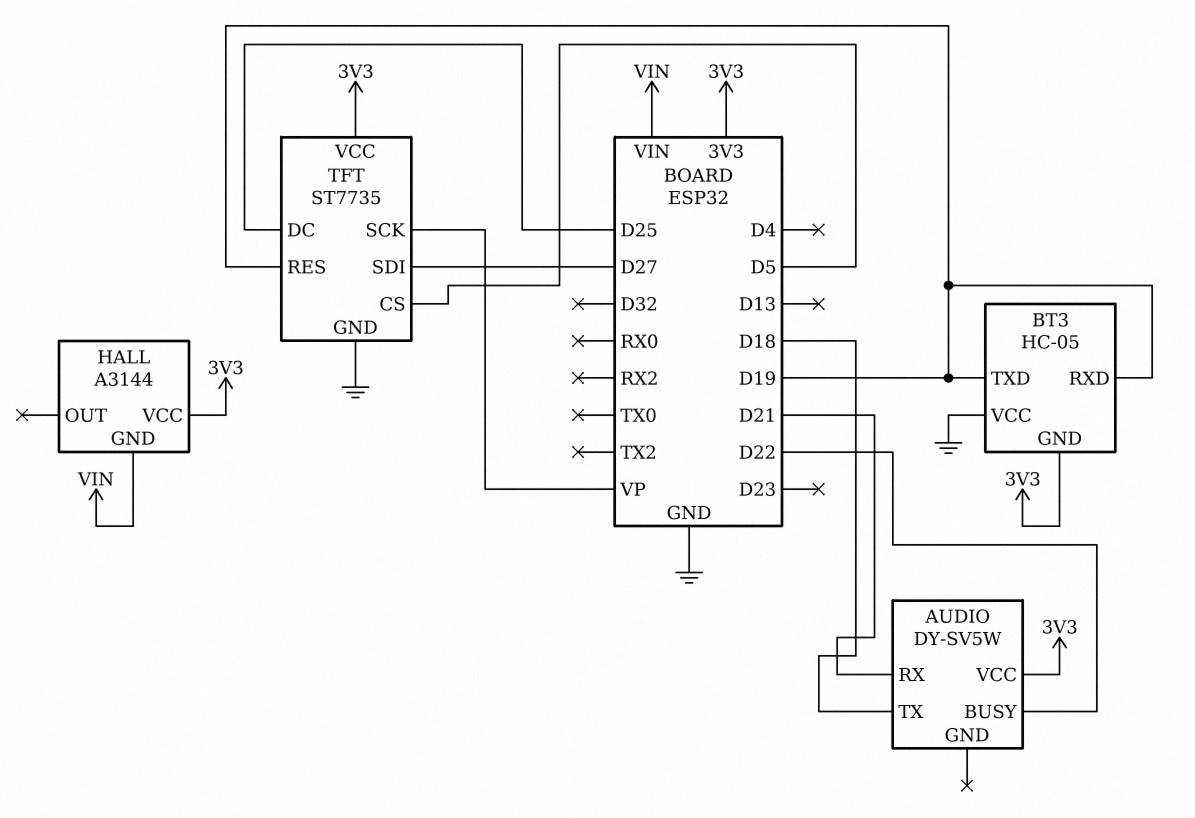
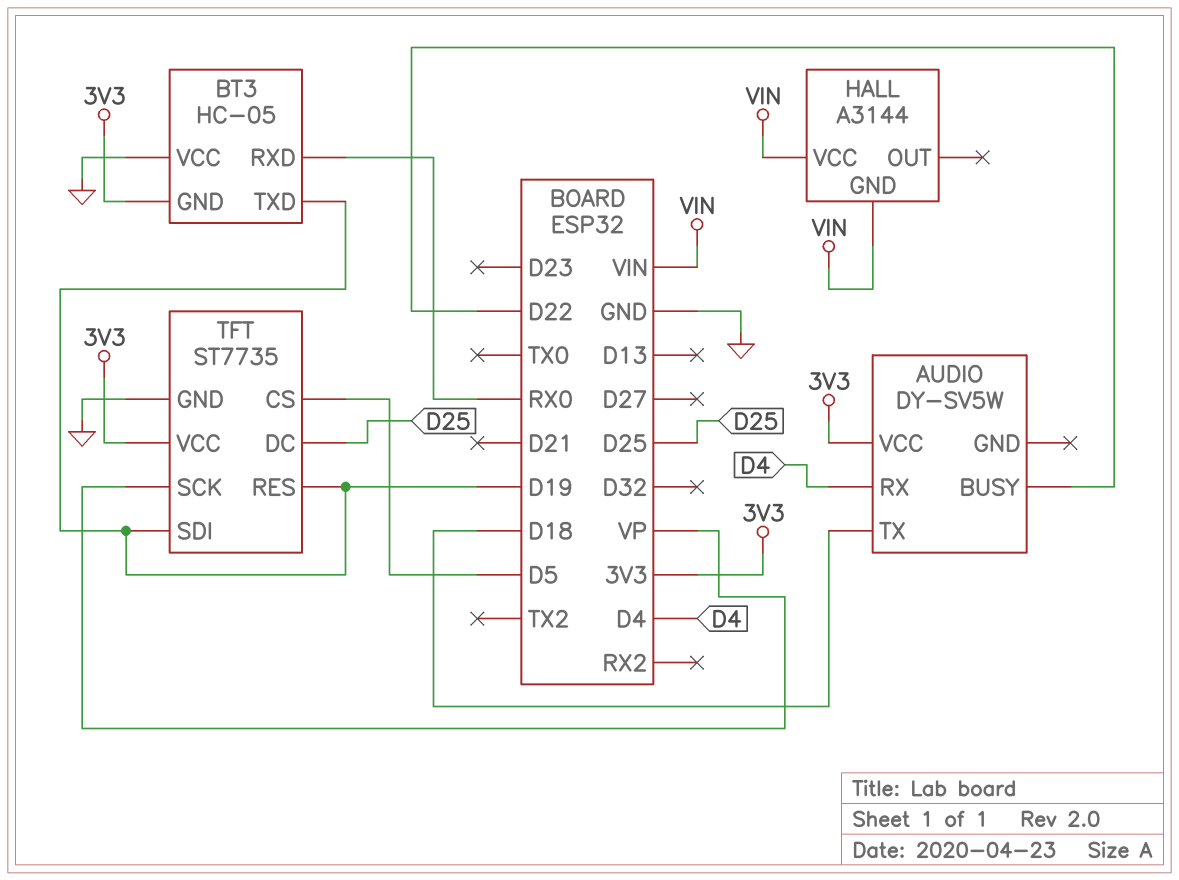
AUDIO pin RX: D21 -> D4
BT3 pin RXD: D19 -> RX0
HALL pin VCC: 3V3 -> VIN
TFT pin SDI: D27 -> D19

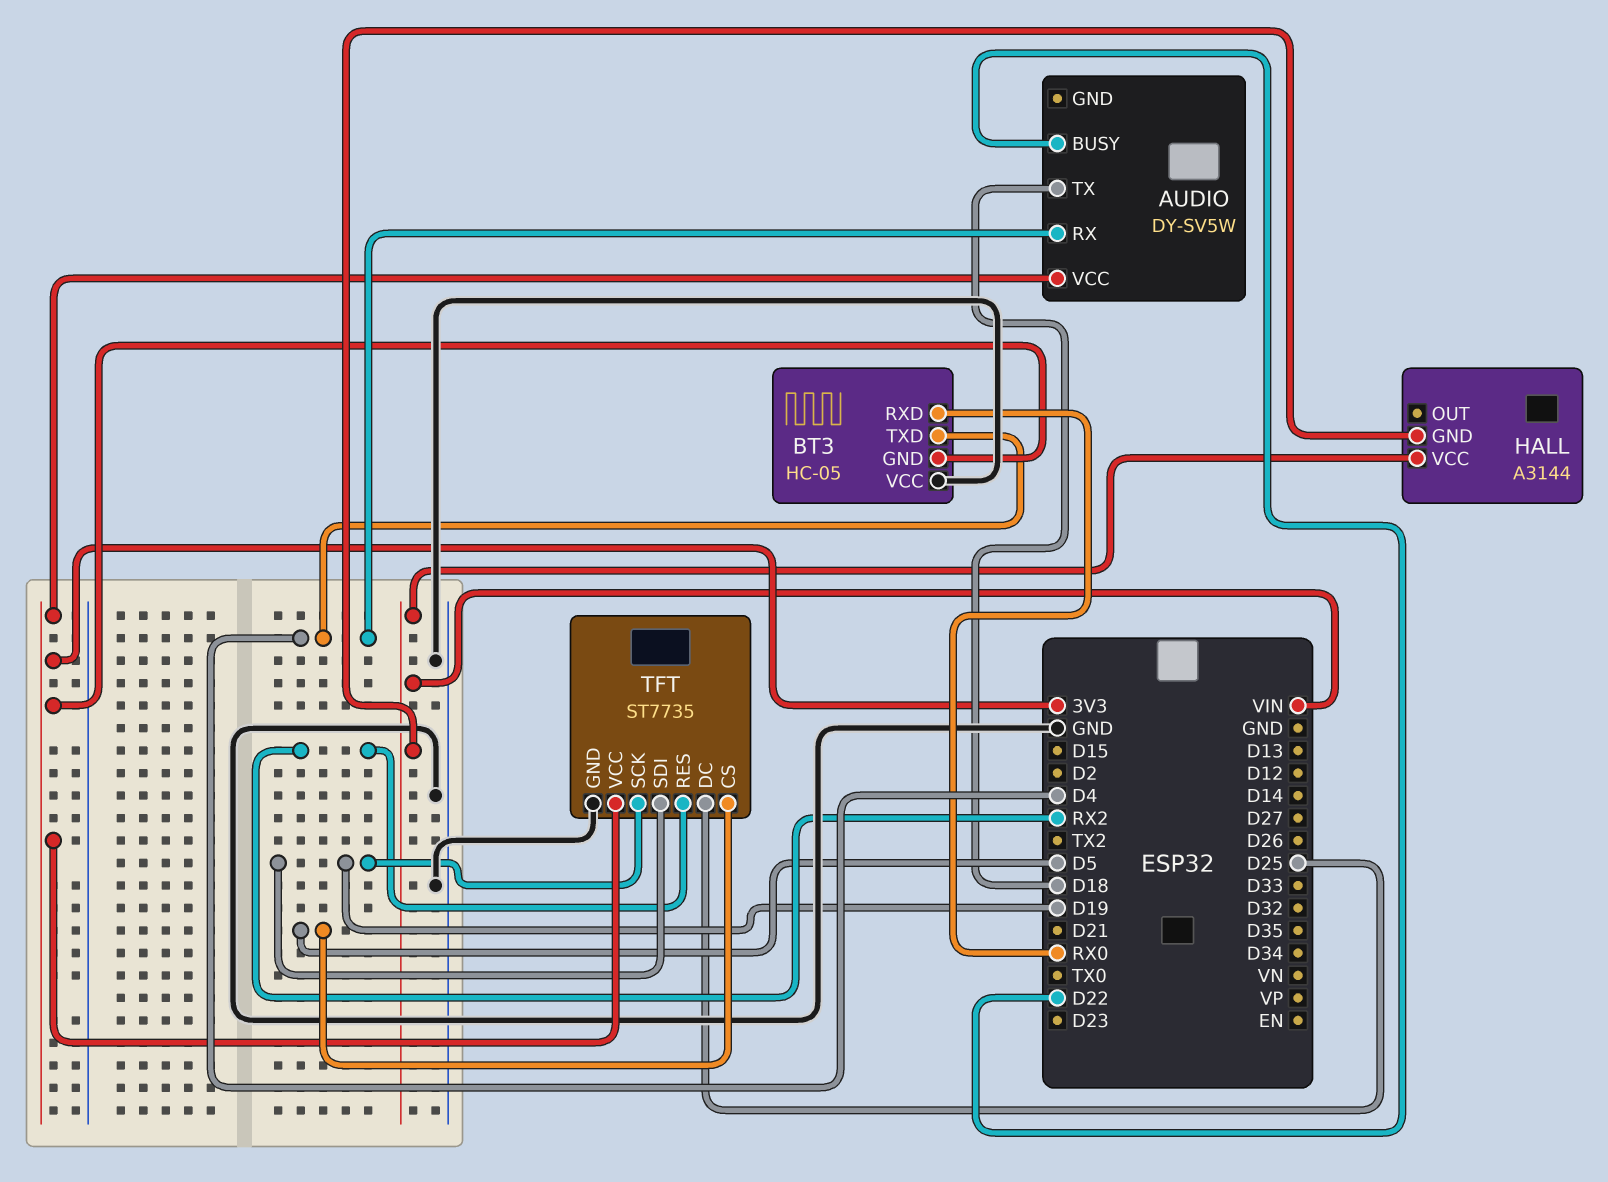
BT3 pin TXD: D19 -> D4
TFT pin RES: D19 -> RX2
TFT pin SCK: VP -> D19

